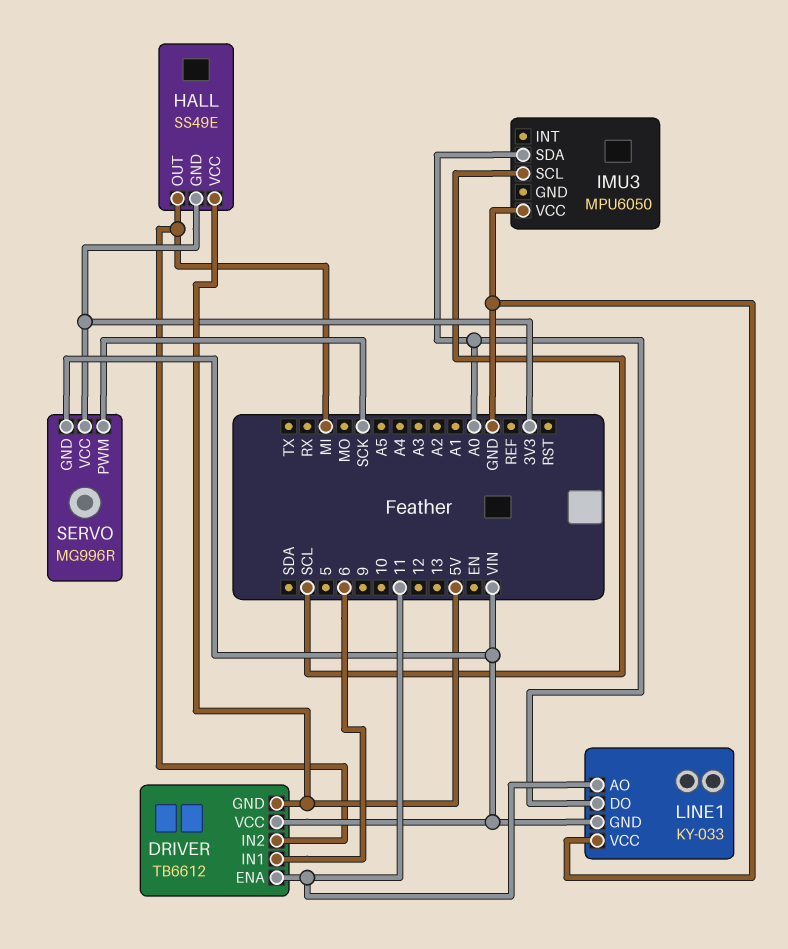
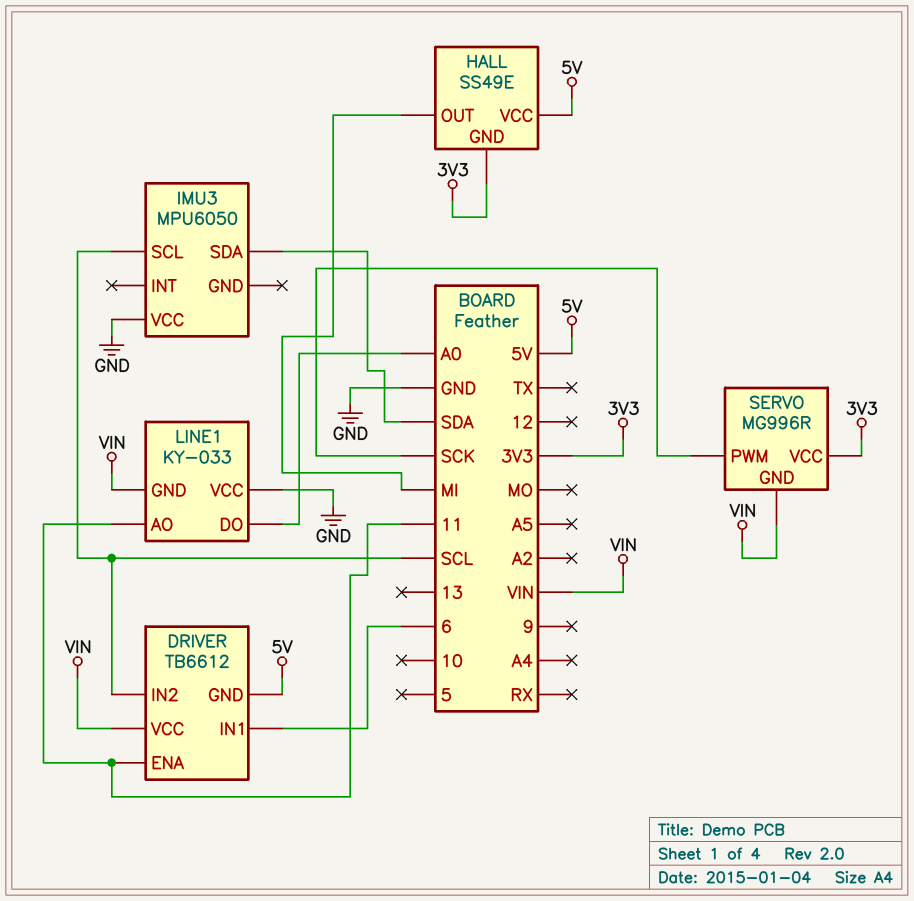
DRIVER pin IN2: MI -> SCL
IMU3 pin SDA: A0 -> SDA

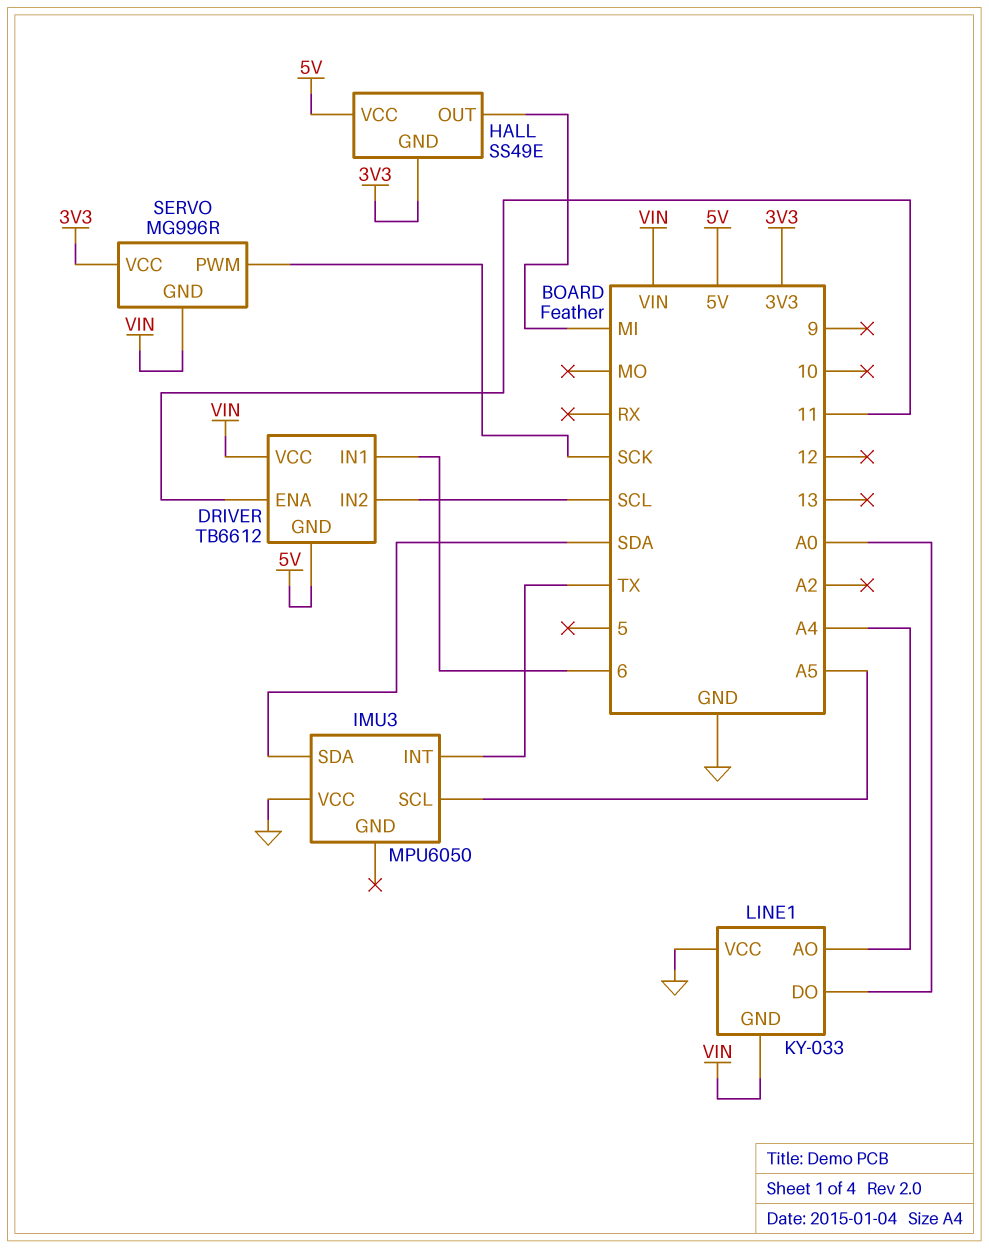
IMU3 pin INT: none -> TX
IMU3 pin SCL: SCL -> A5
LINE1 pin AO: 11 -> A4

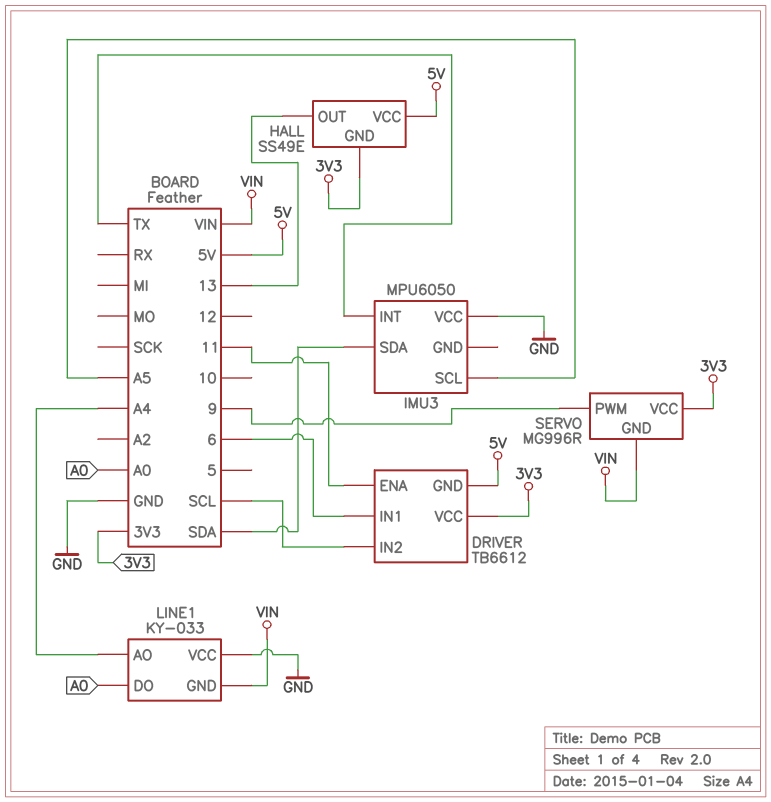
DRIVER pin VCC: VIN -> 3V3
HALL pin OUT: MI -> 13
SERVO pin PWM: SCK -> 9

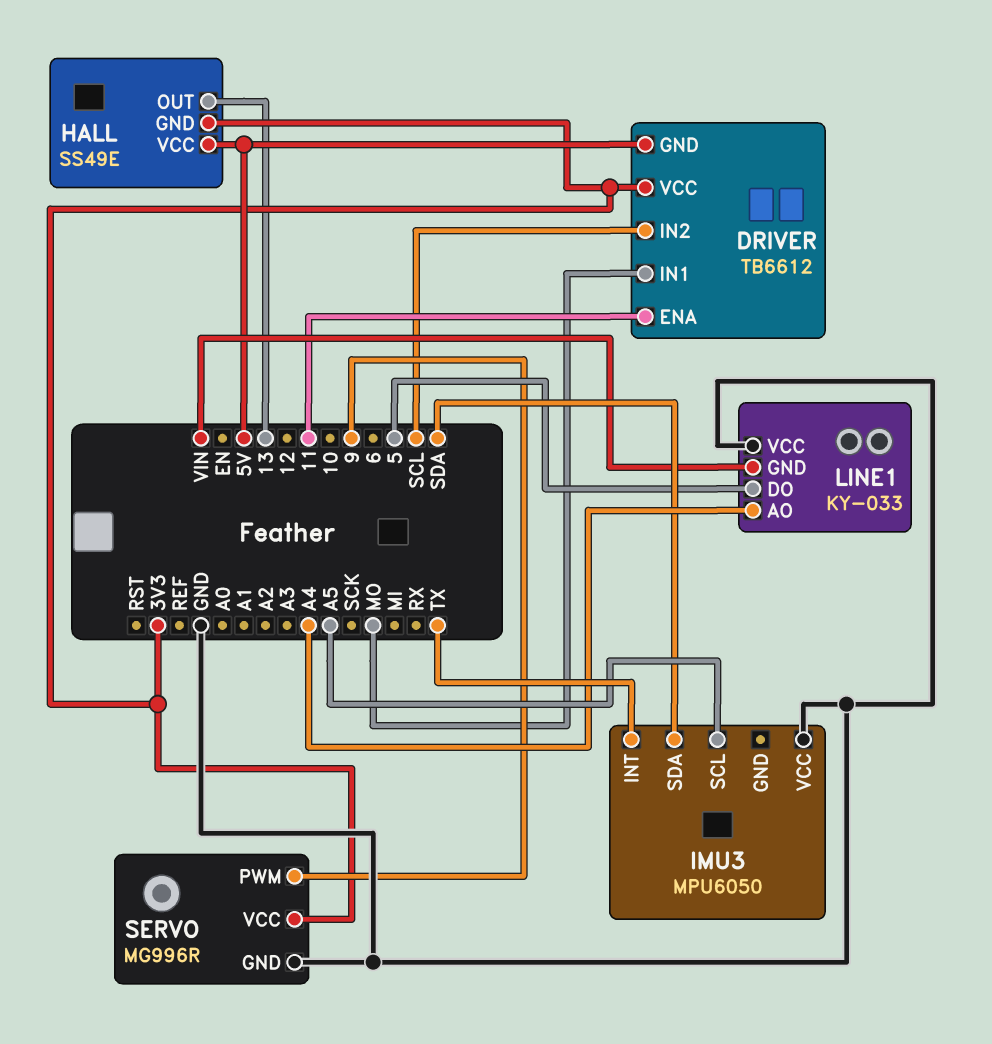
DRIVER pin IN1: 6 -> MO
LINE1 pin DO: A0 -> 5
SERVO pin GND: VIN -> GND

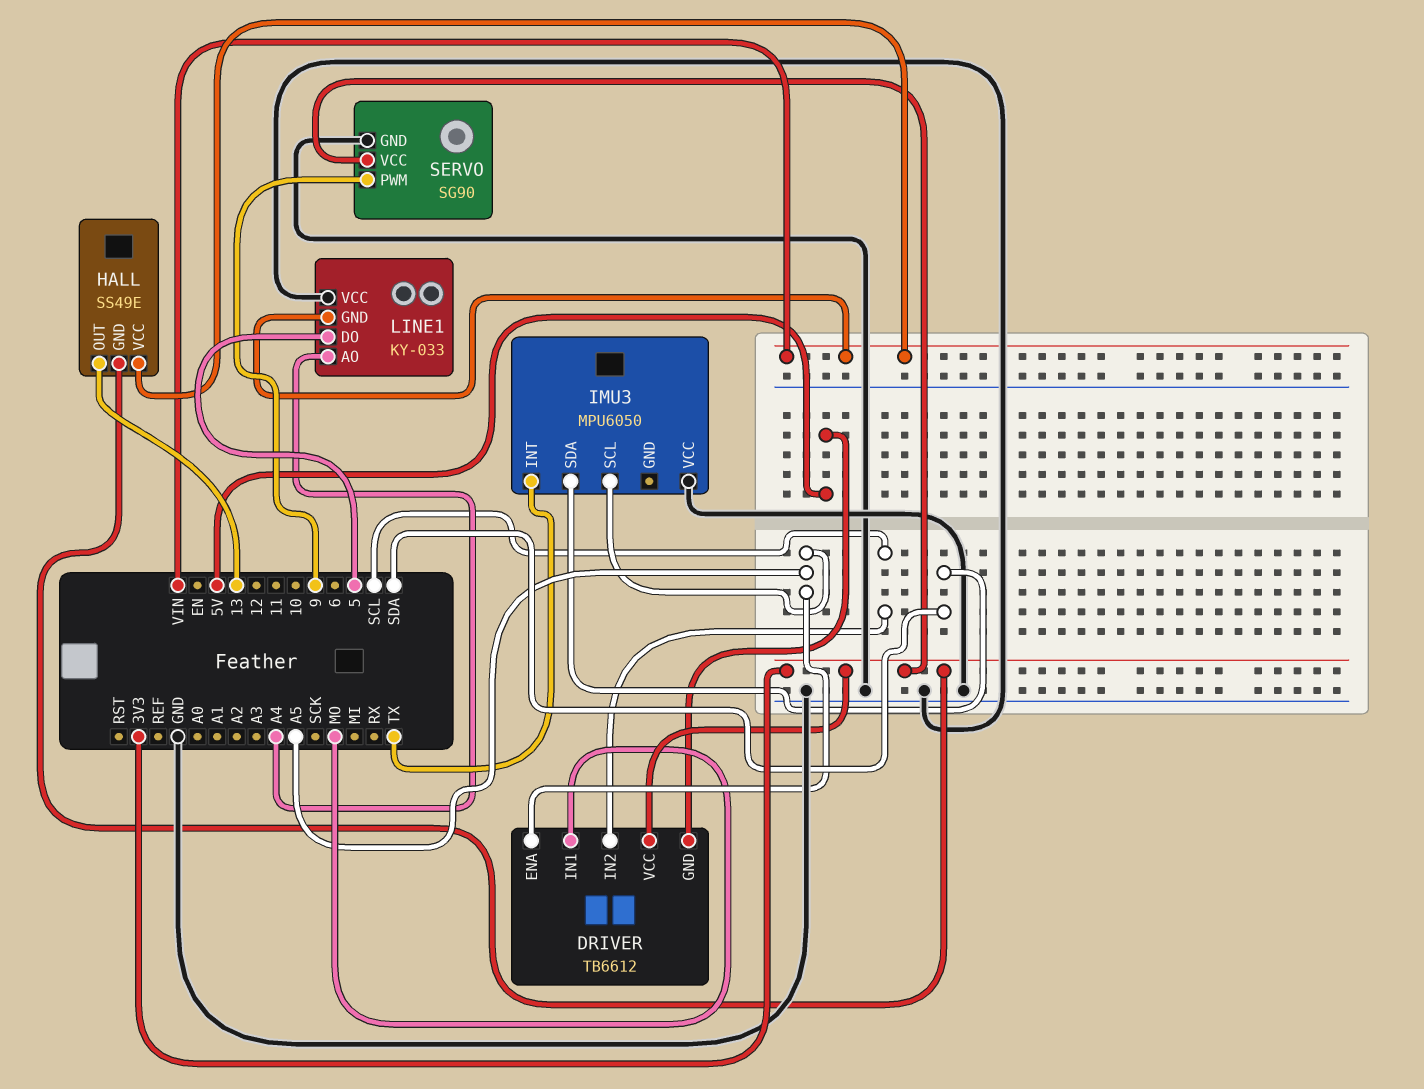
DRIVER pin ENA: 11 -> A5
HALL pin VCC: 5V -> VIN
SERVO: MG996R -> SG90

